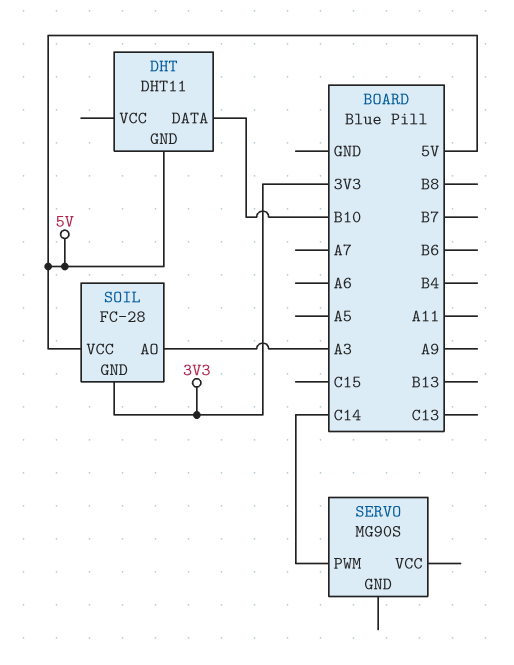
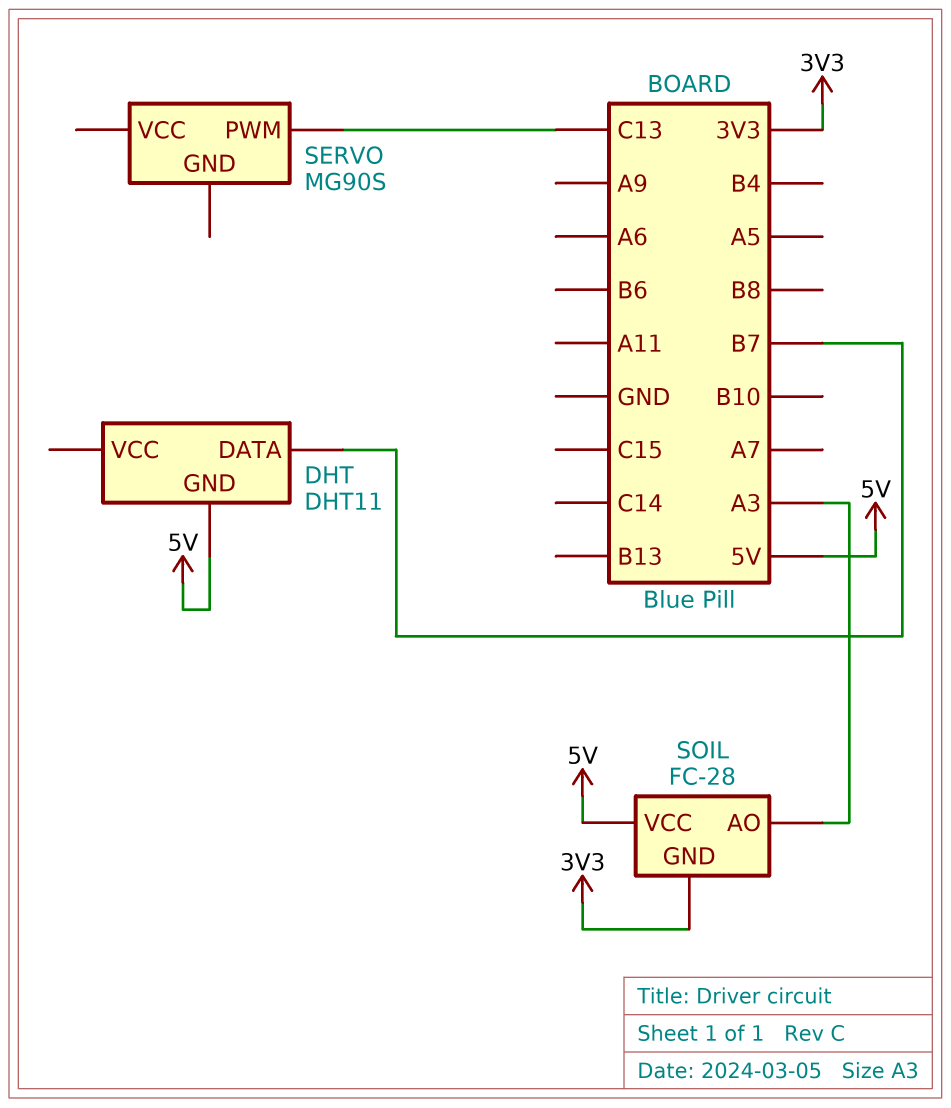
DHT pin DATA: B10 -> B7
SERVO pin PWM: C14 -> C13

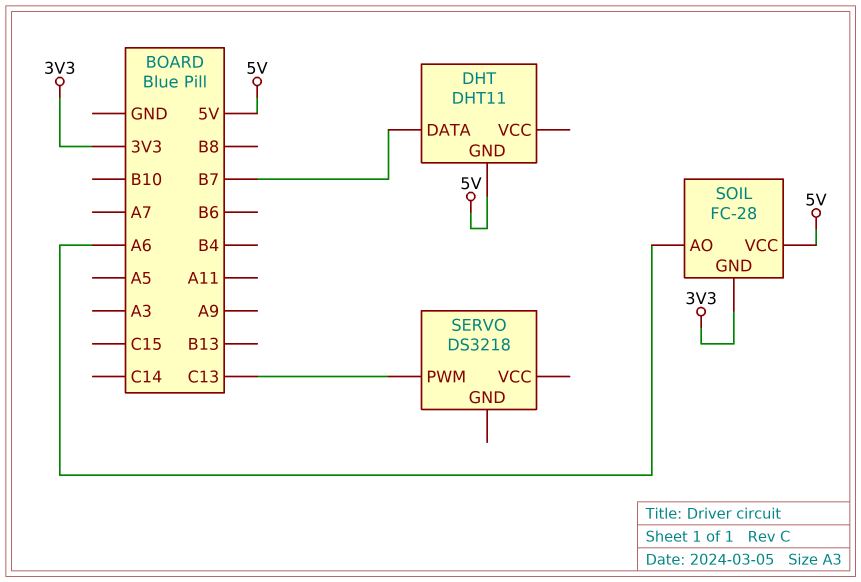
SERVO: MG90S -> DS3218
SOIL pin AO: A3 -> A6

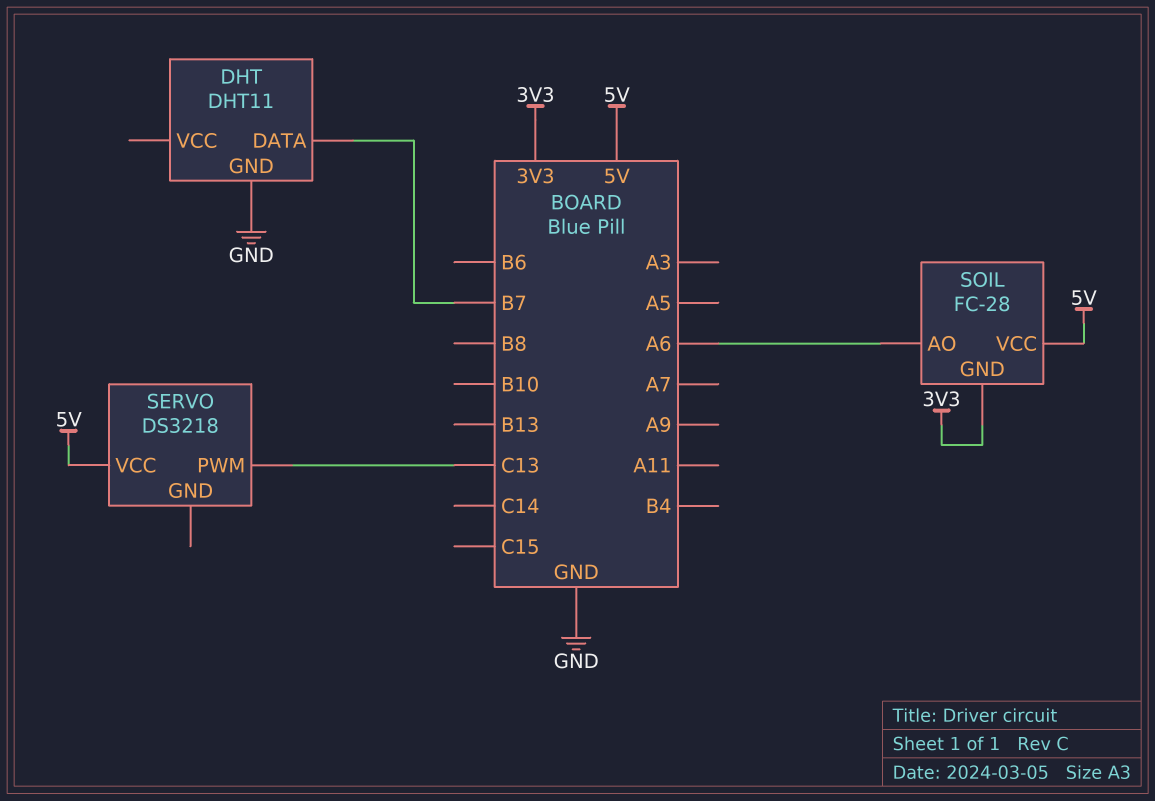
DHT pin GND: 5V -> GND
SERVO pin VCC: none -> 5V

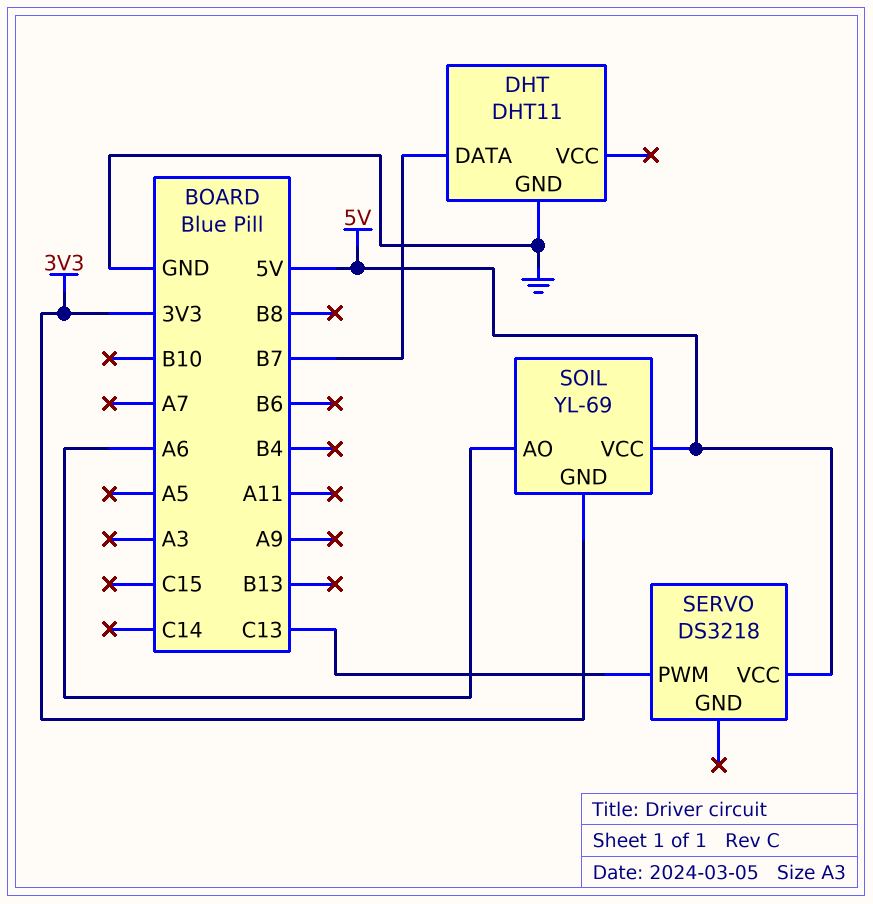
SOIL: FC-28 -> YL-69

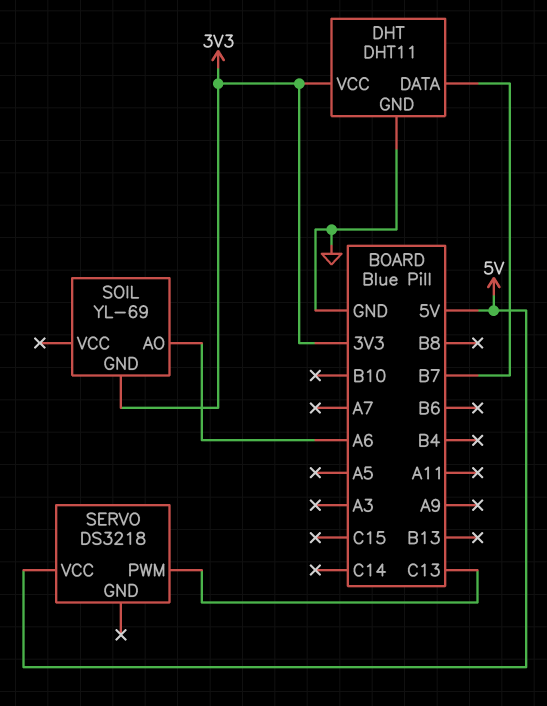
DHT pin VCC: none -> 3V3
SOIL pin VCC: 5V -> none

